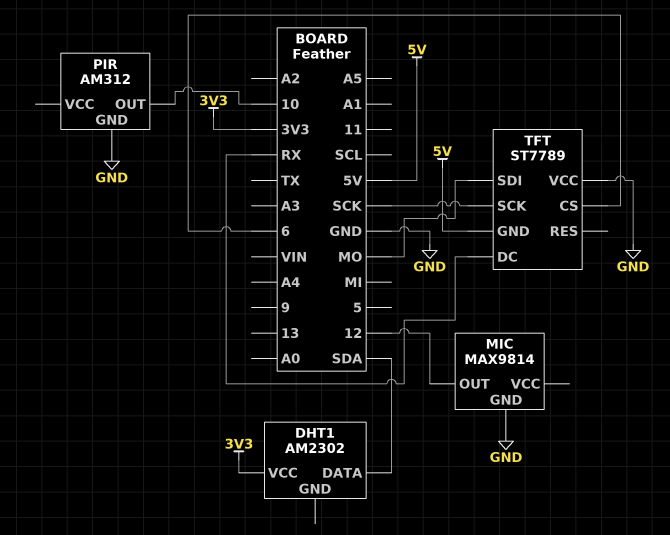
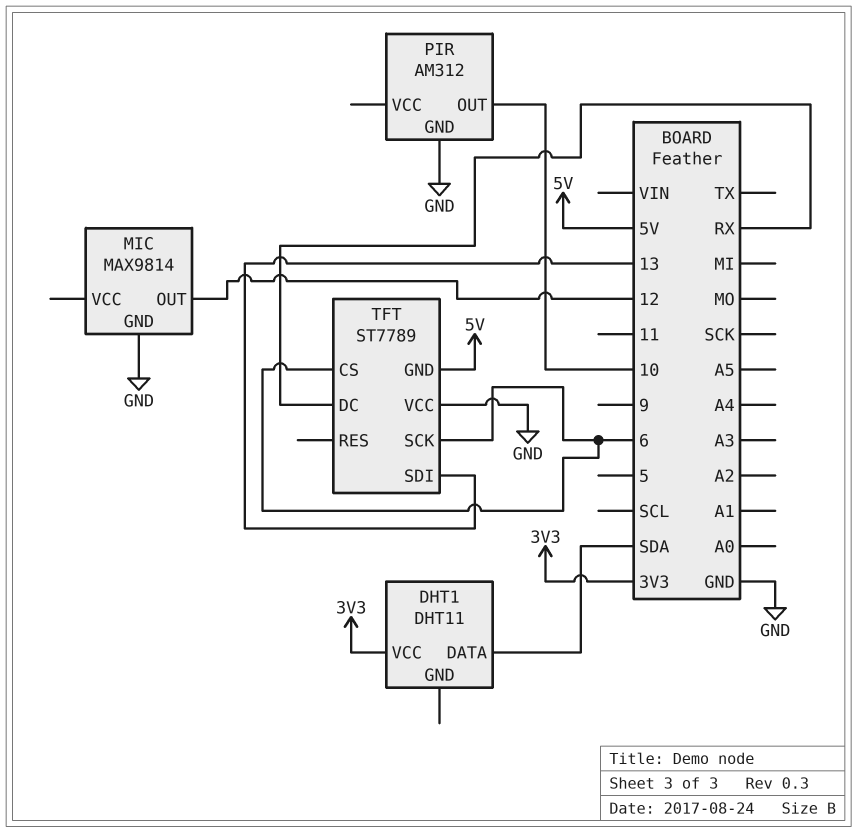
DHT1: AM2302 -> DHT11
TFT pin SCK: SCK -> 6
TFT pin SDI: MO -> 13

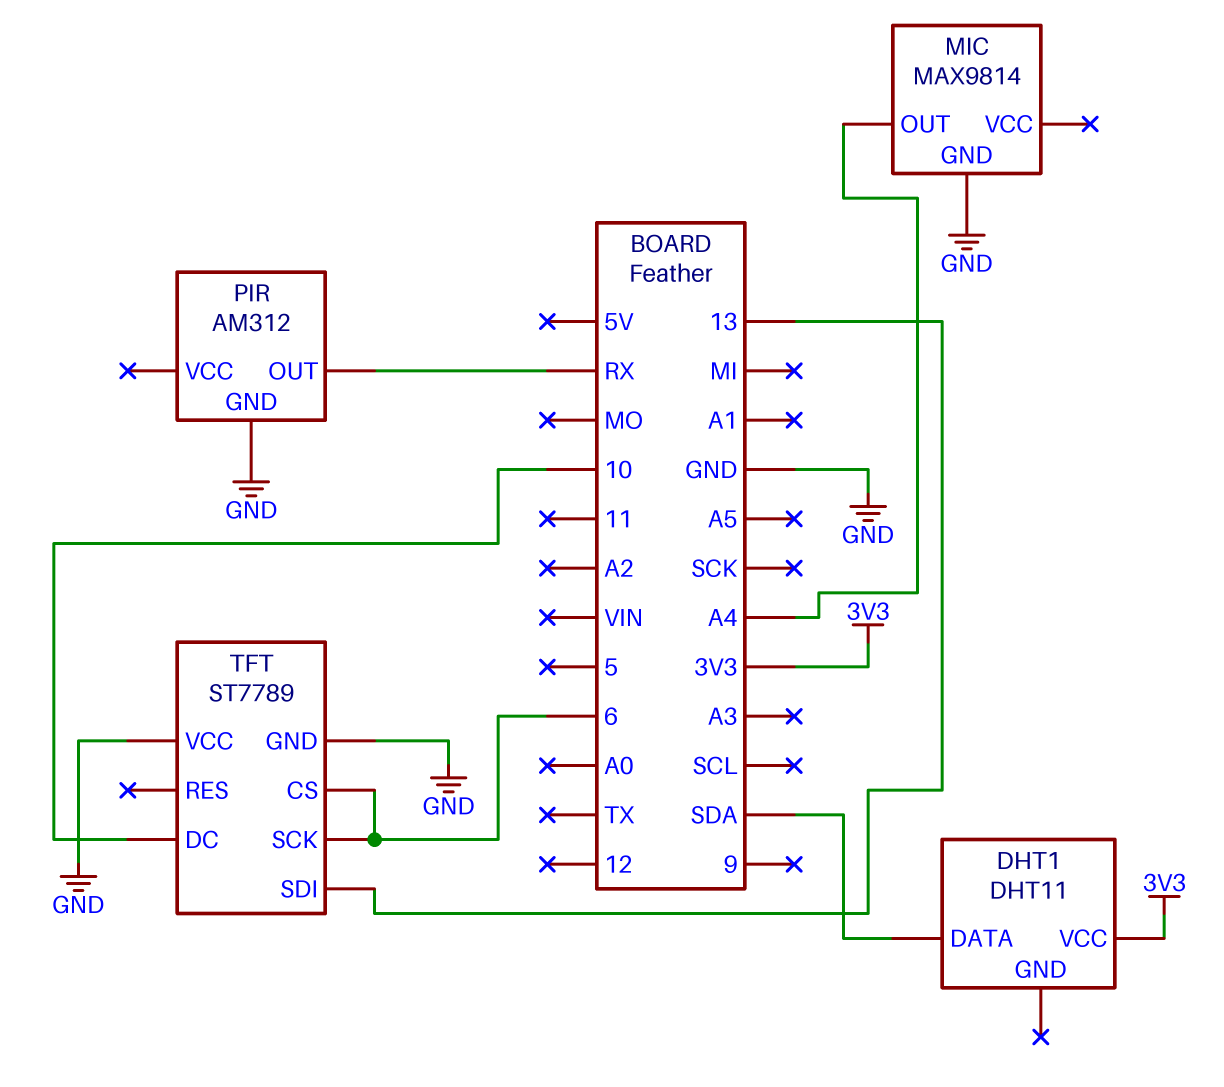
MIC pin OUT: 12 -> A4
PIR pin OUT: 10 -> RX
TFT pin DC: RX -> 10
TFT pin GND: 5V -> GND

